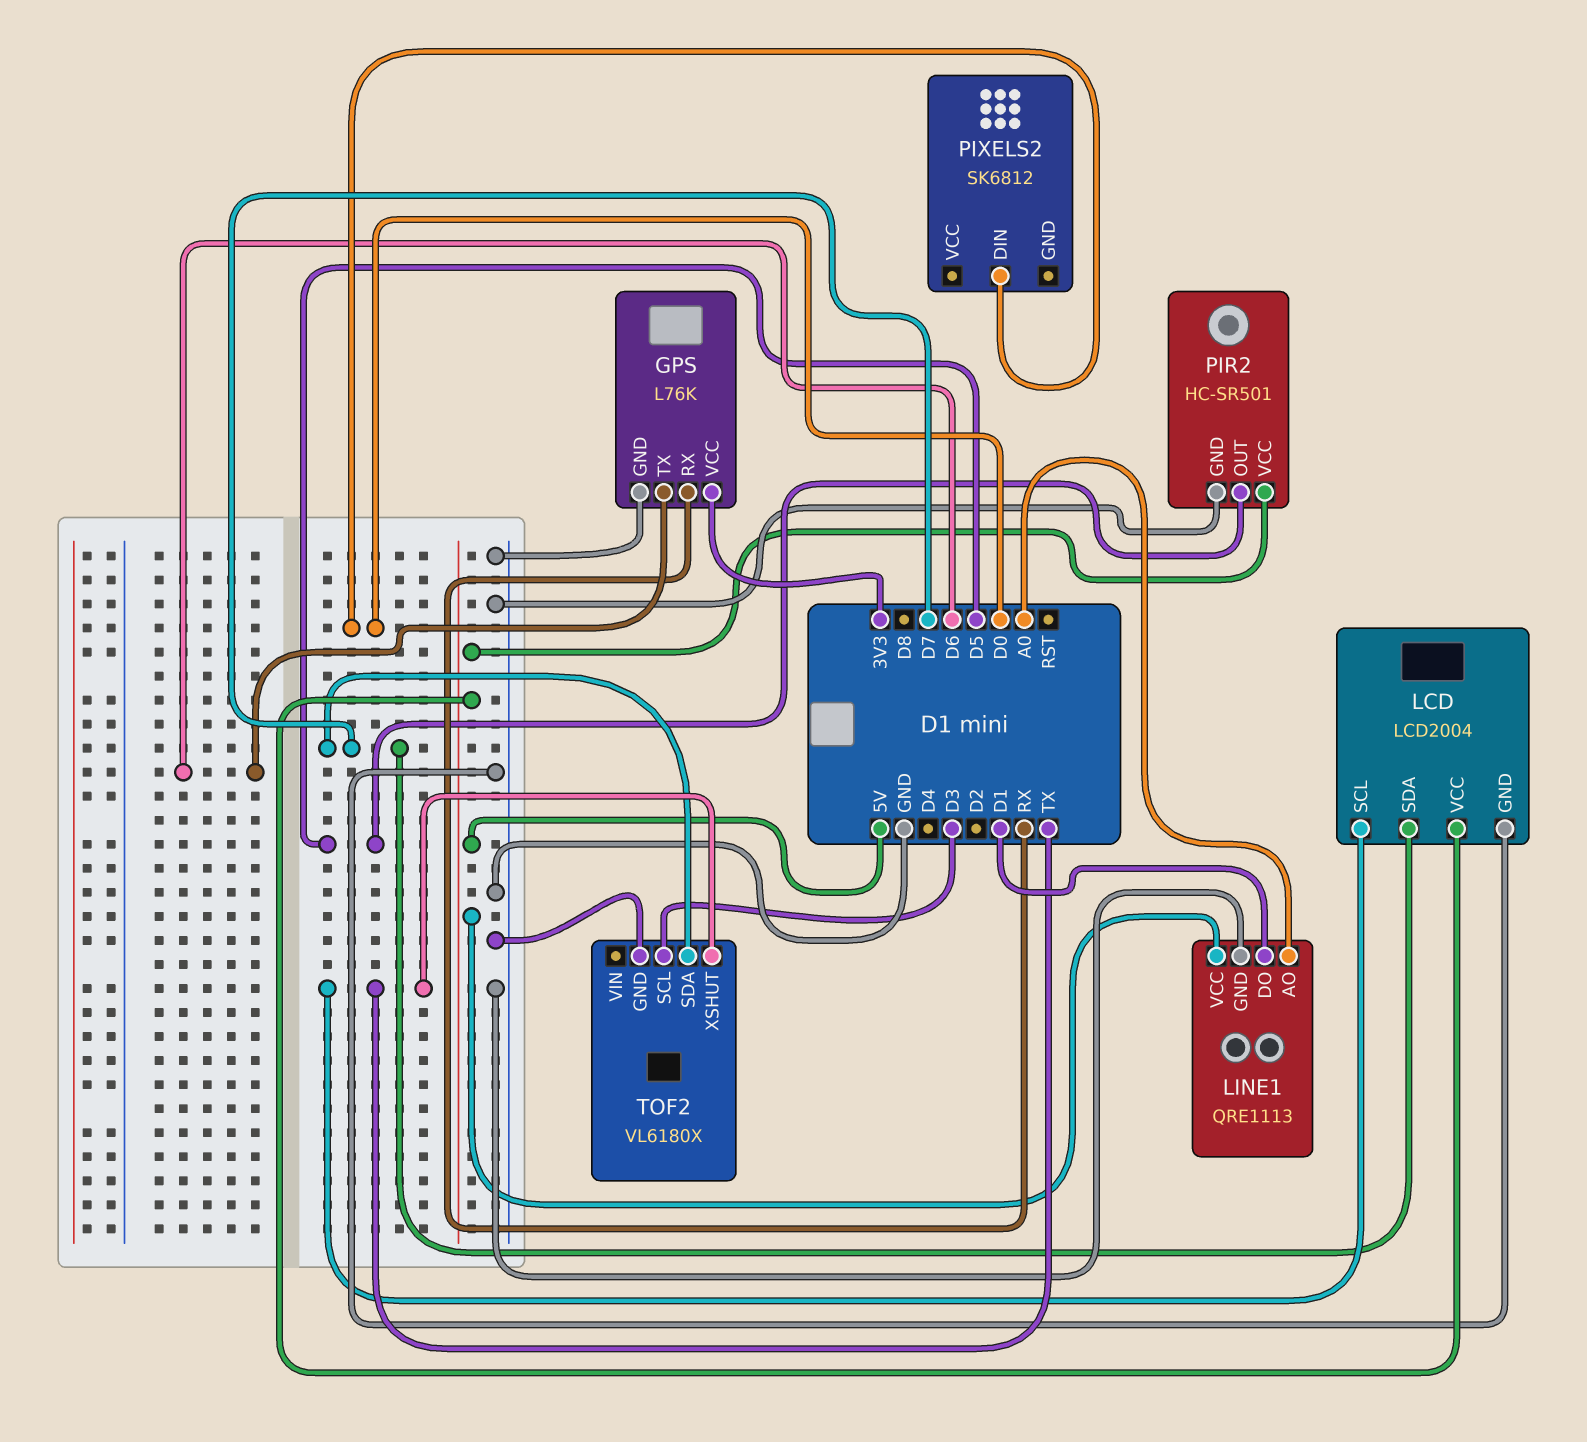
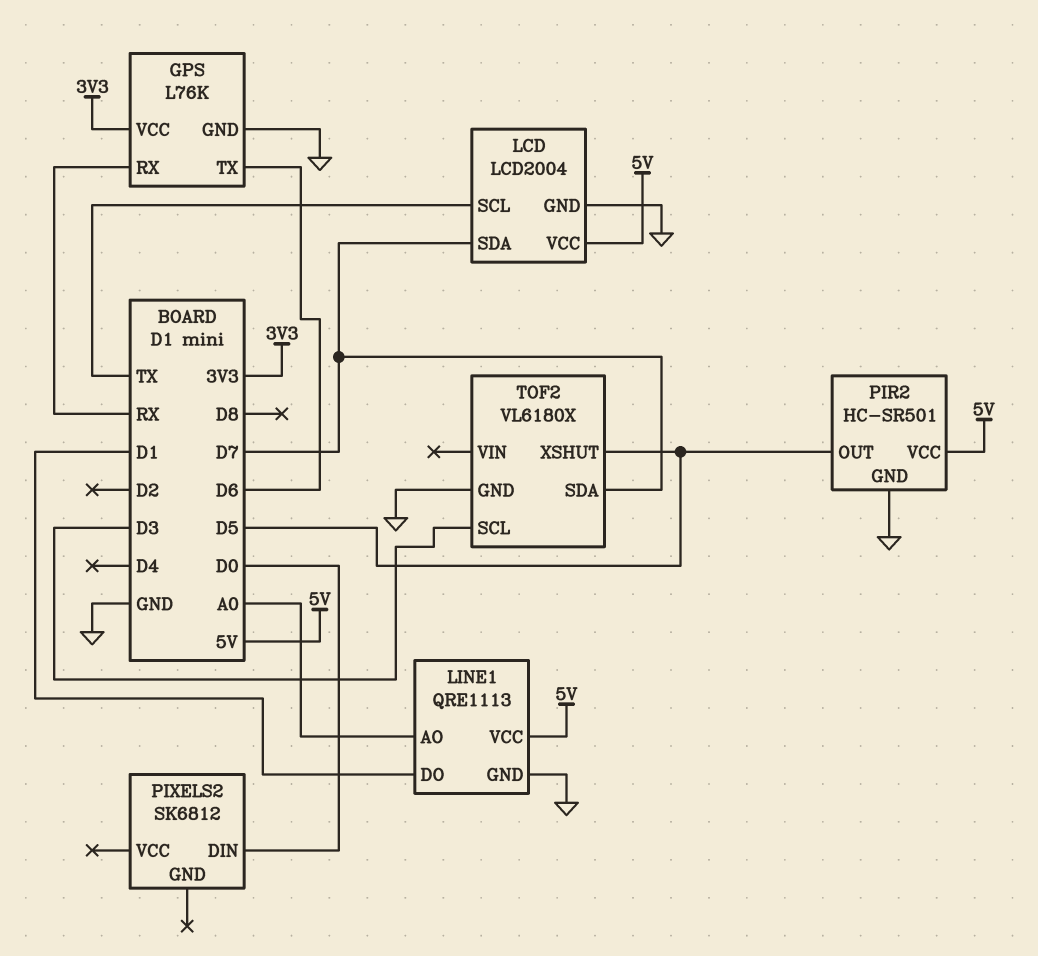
TOF2 pin XSHUT: TX -> D5

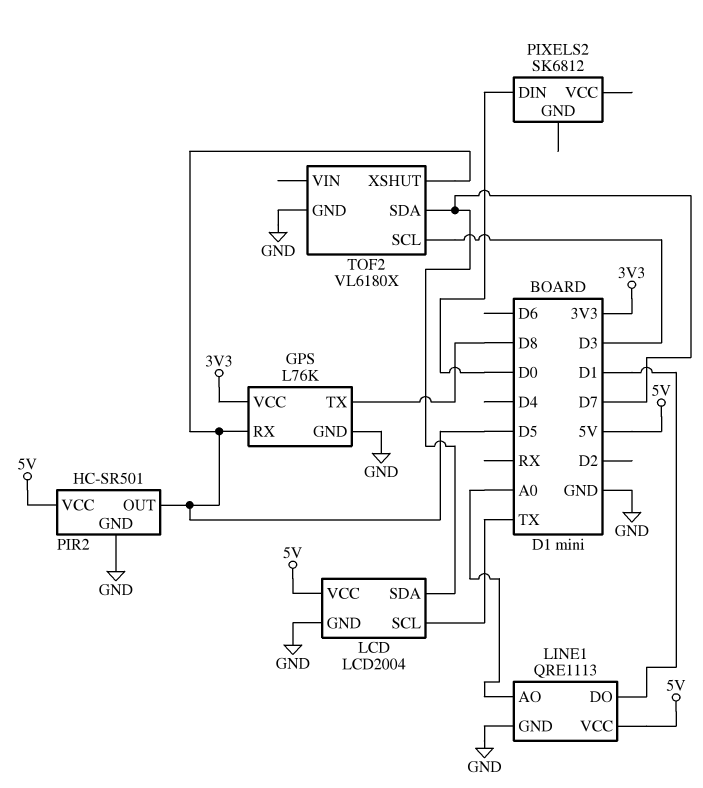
GPS pin RX: RX -> D5
GPS pin TX: D6 -> D8

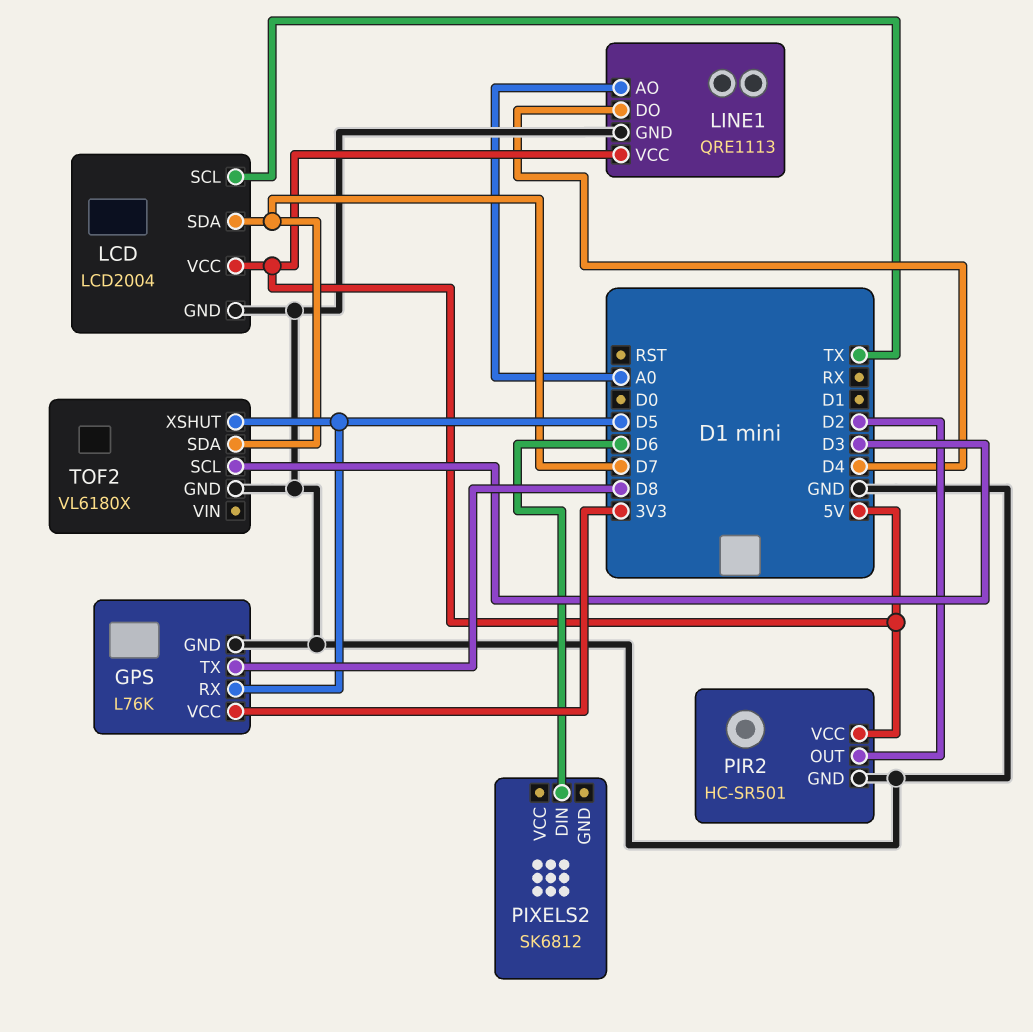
LINE1 pin DO: D1 -> D4
PIR2 pin OUT: D5 -> D2
PIXELS2 pin DIN: D0 -> D6

